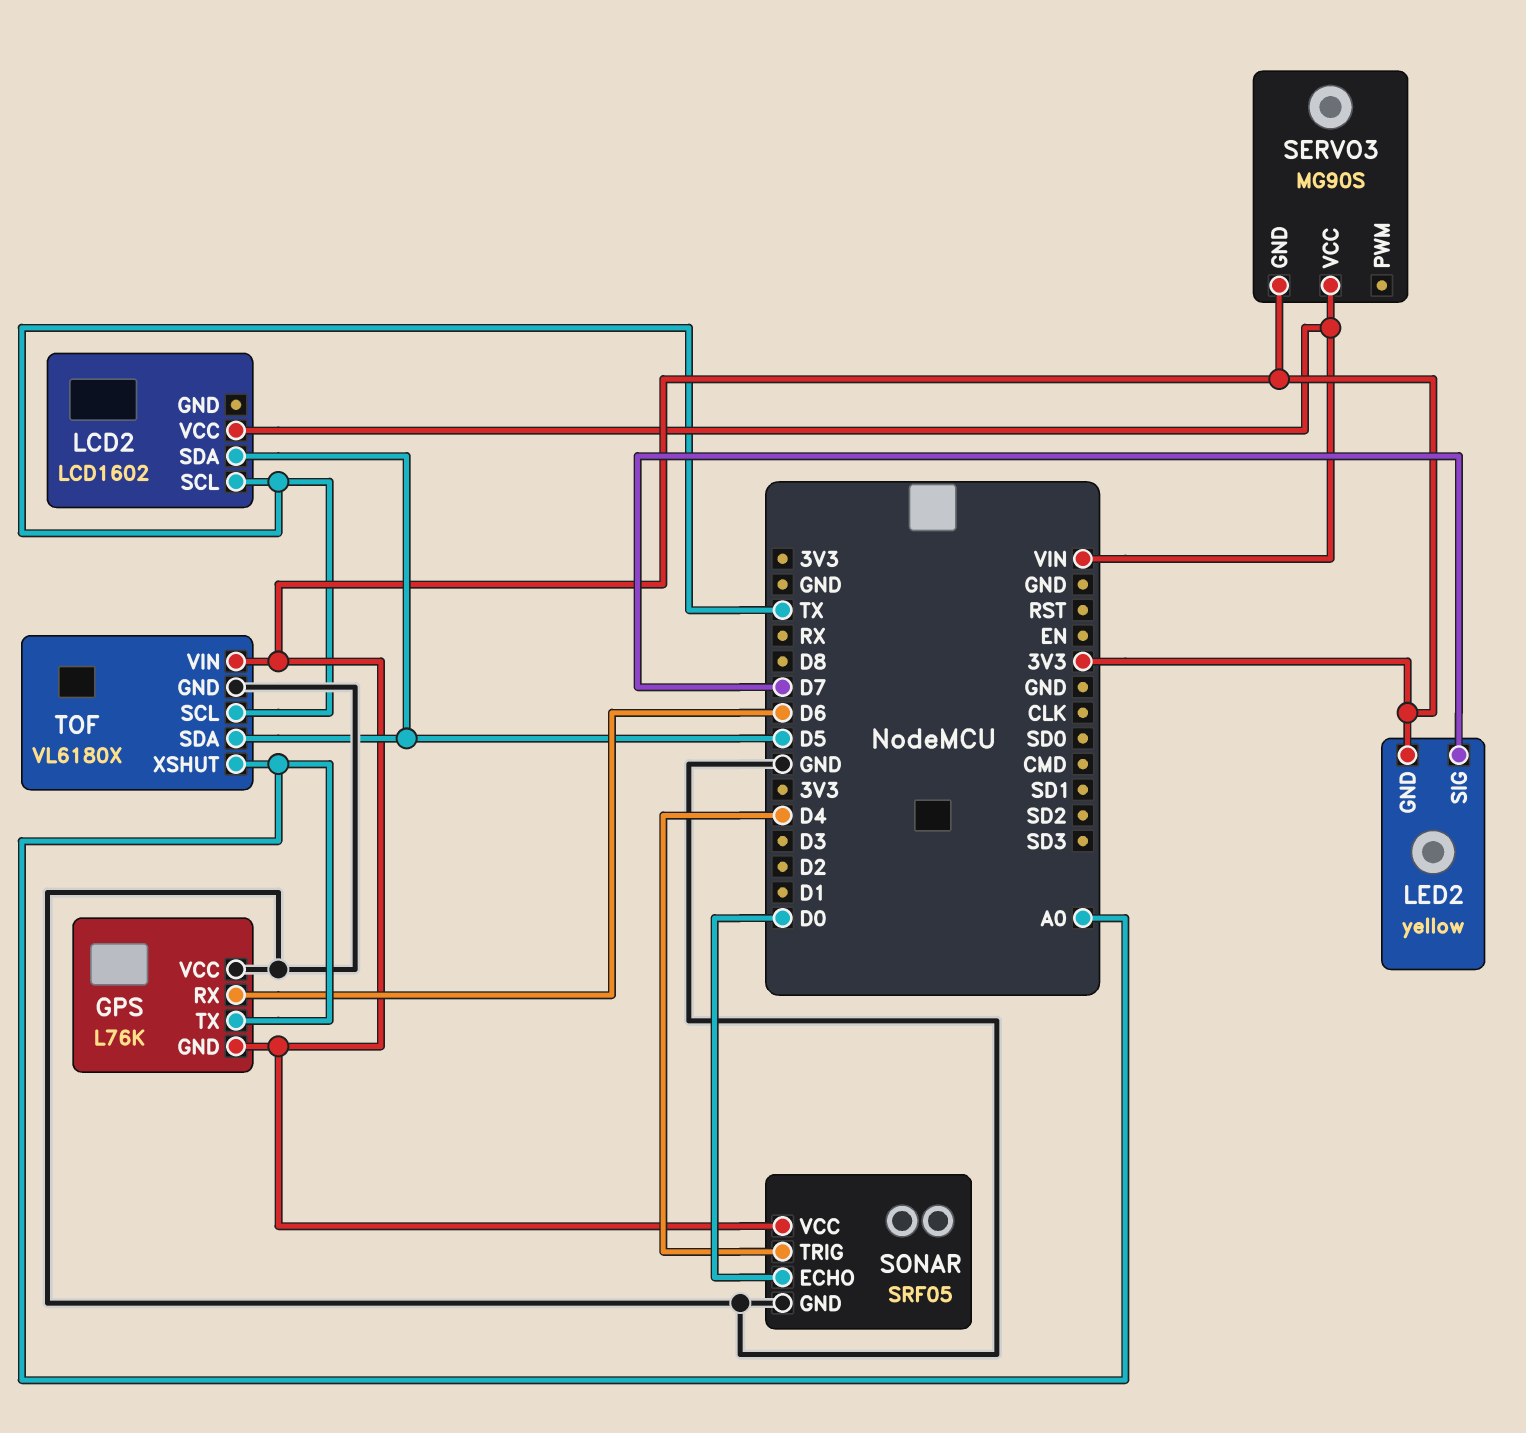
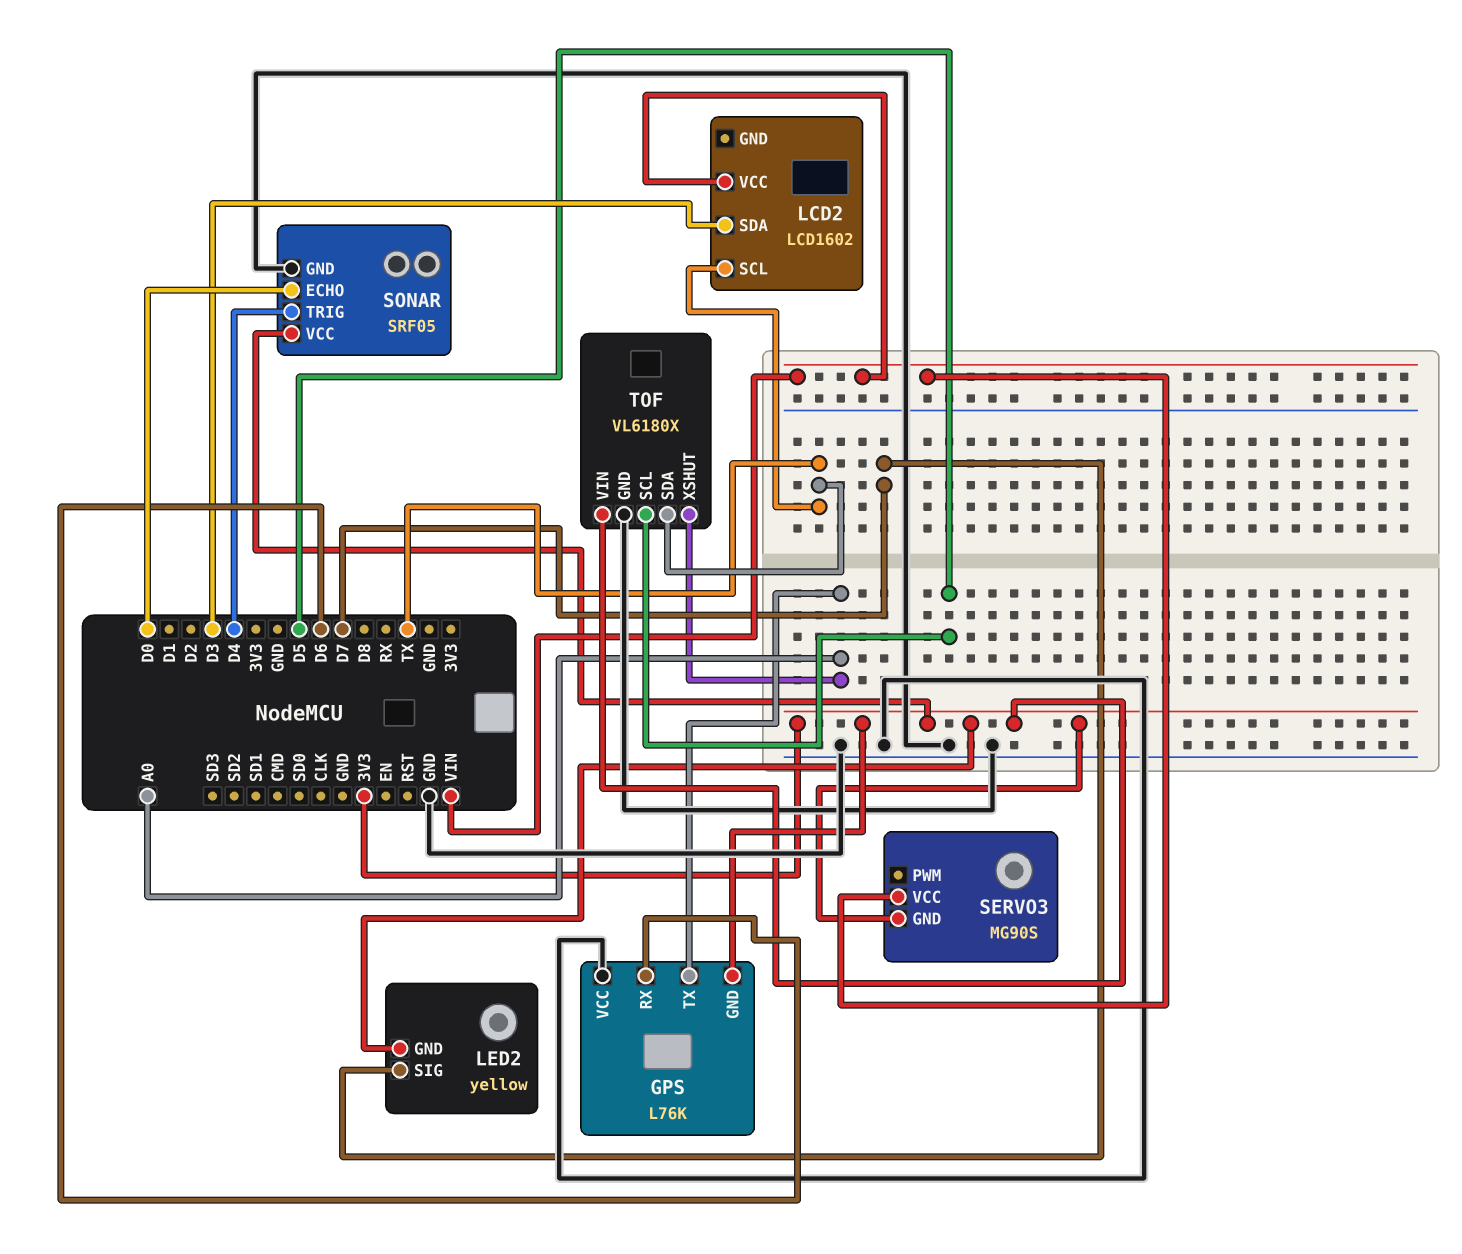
LCD2 pin SDA: D5 -> D3
TOF pin SCL: TX -> D5
TOF pin SDA: D5 -> TX

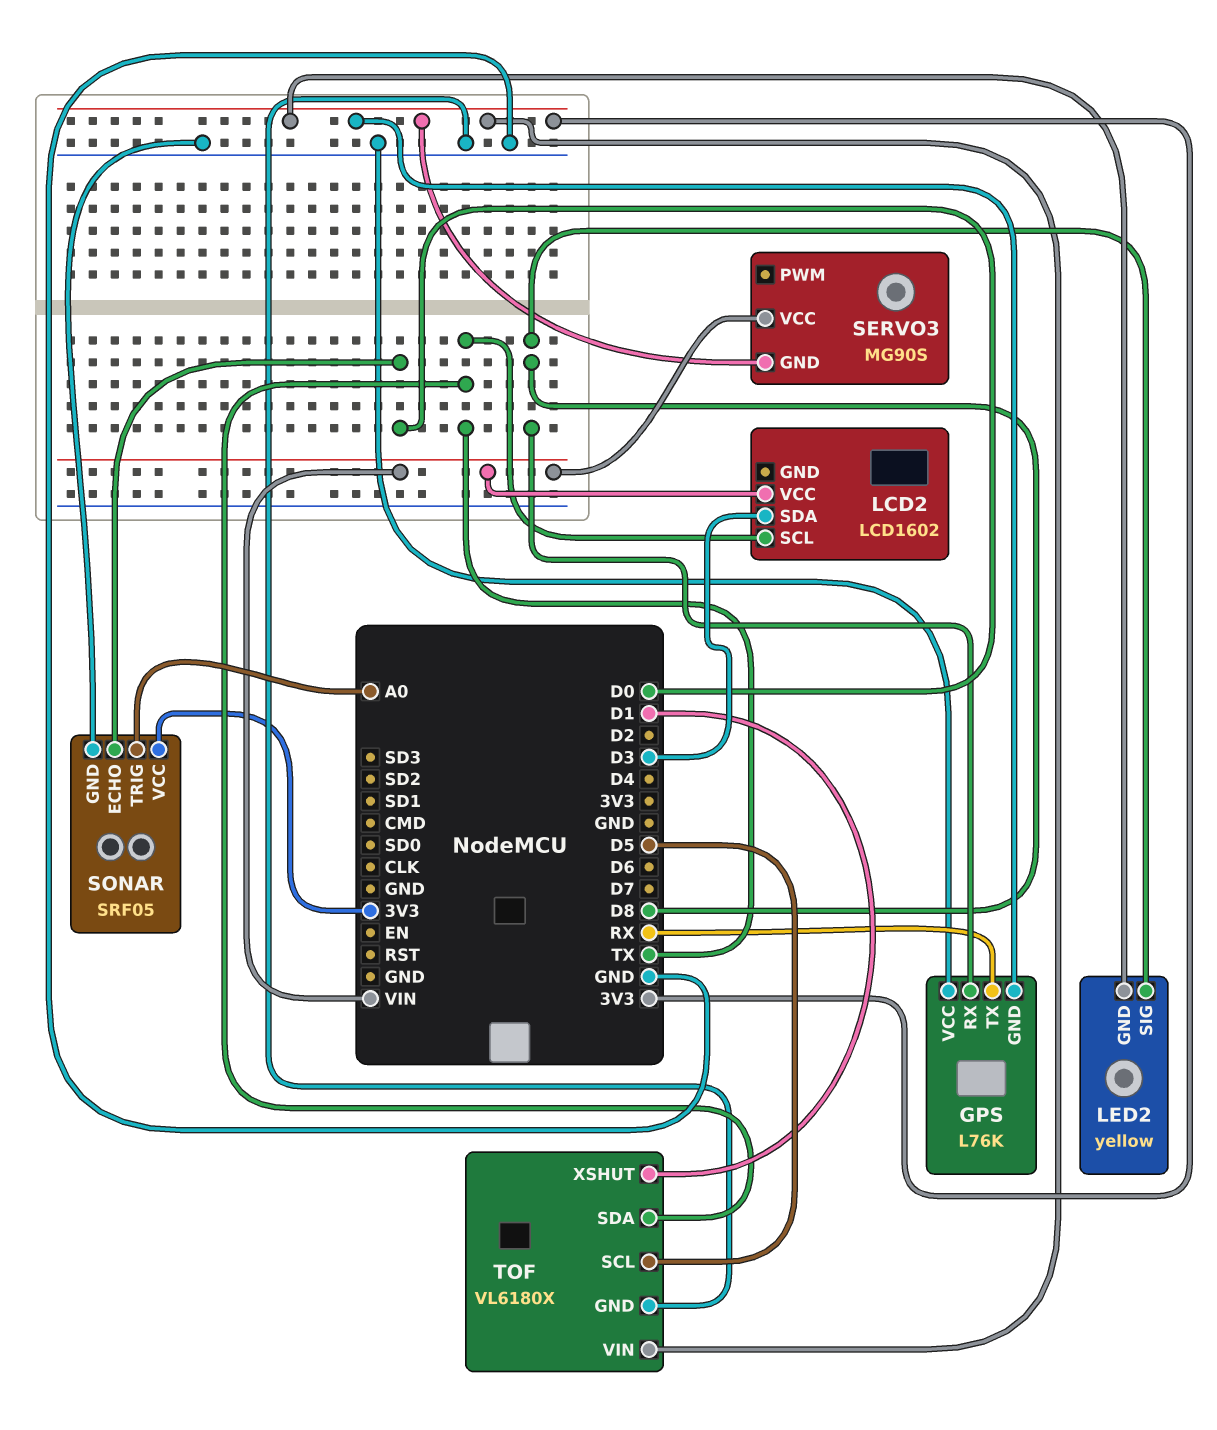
GPS pin RX: D6 -> D8
GPS pin TX: A0 -> RX
LED2 pin SIG: D7 -> D8
SONAR pin TRIG: D4 -> A0
TOF pin XSHUT: A0 -> D1

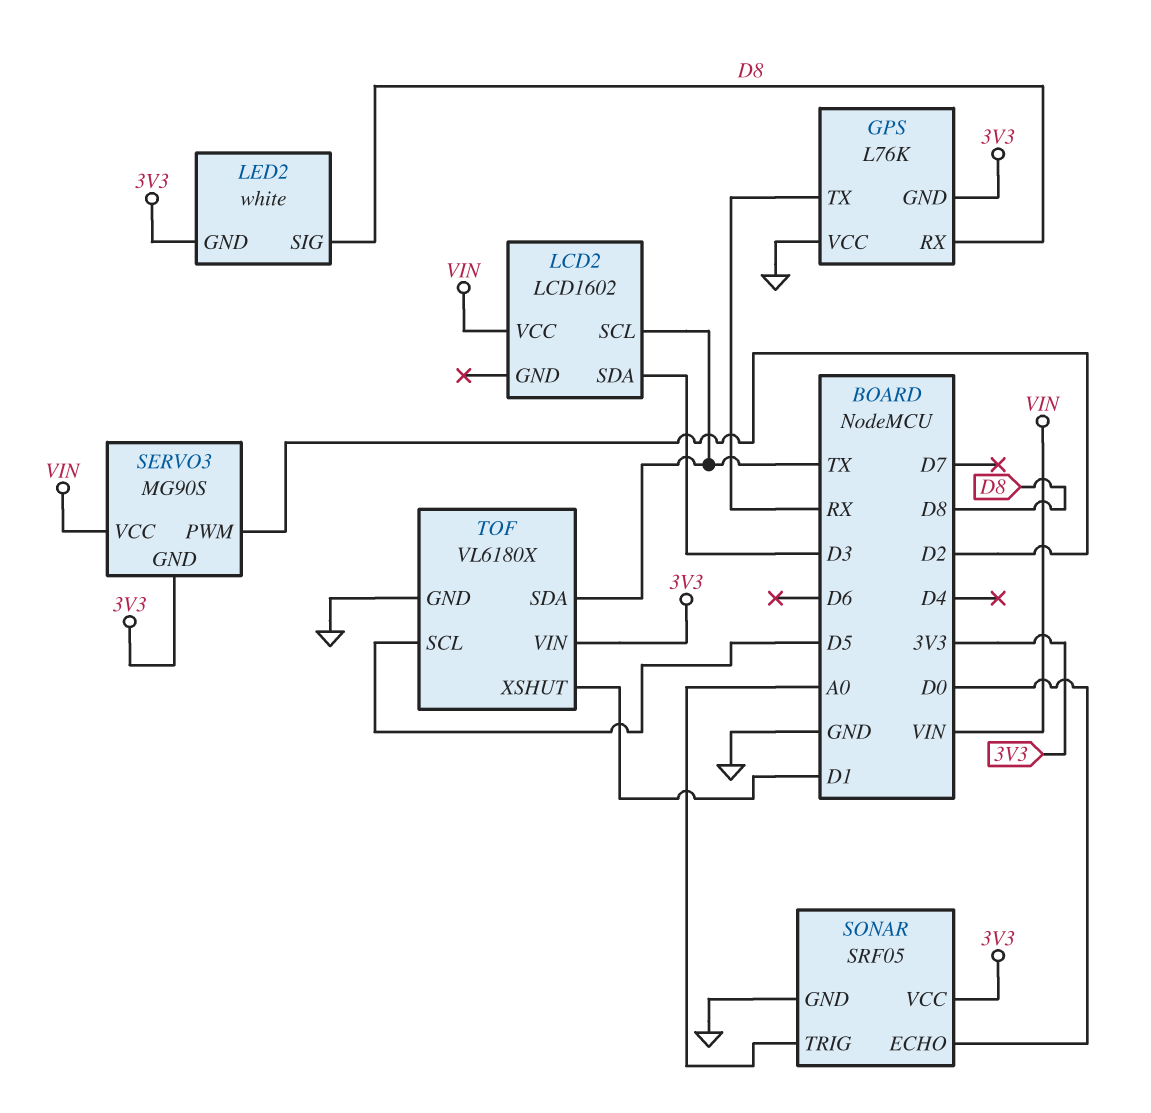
LED2: yellow -> white
SERVO3 pin PWM: none -> D2

